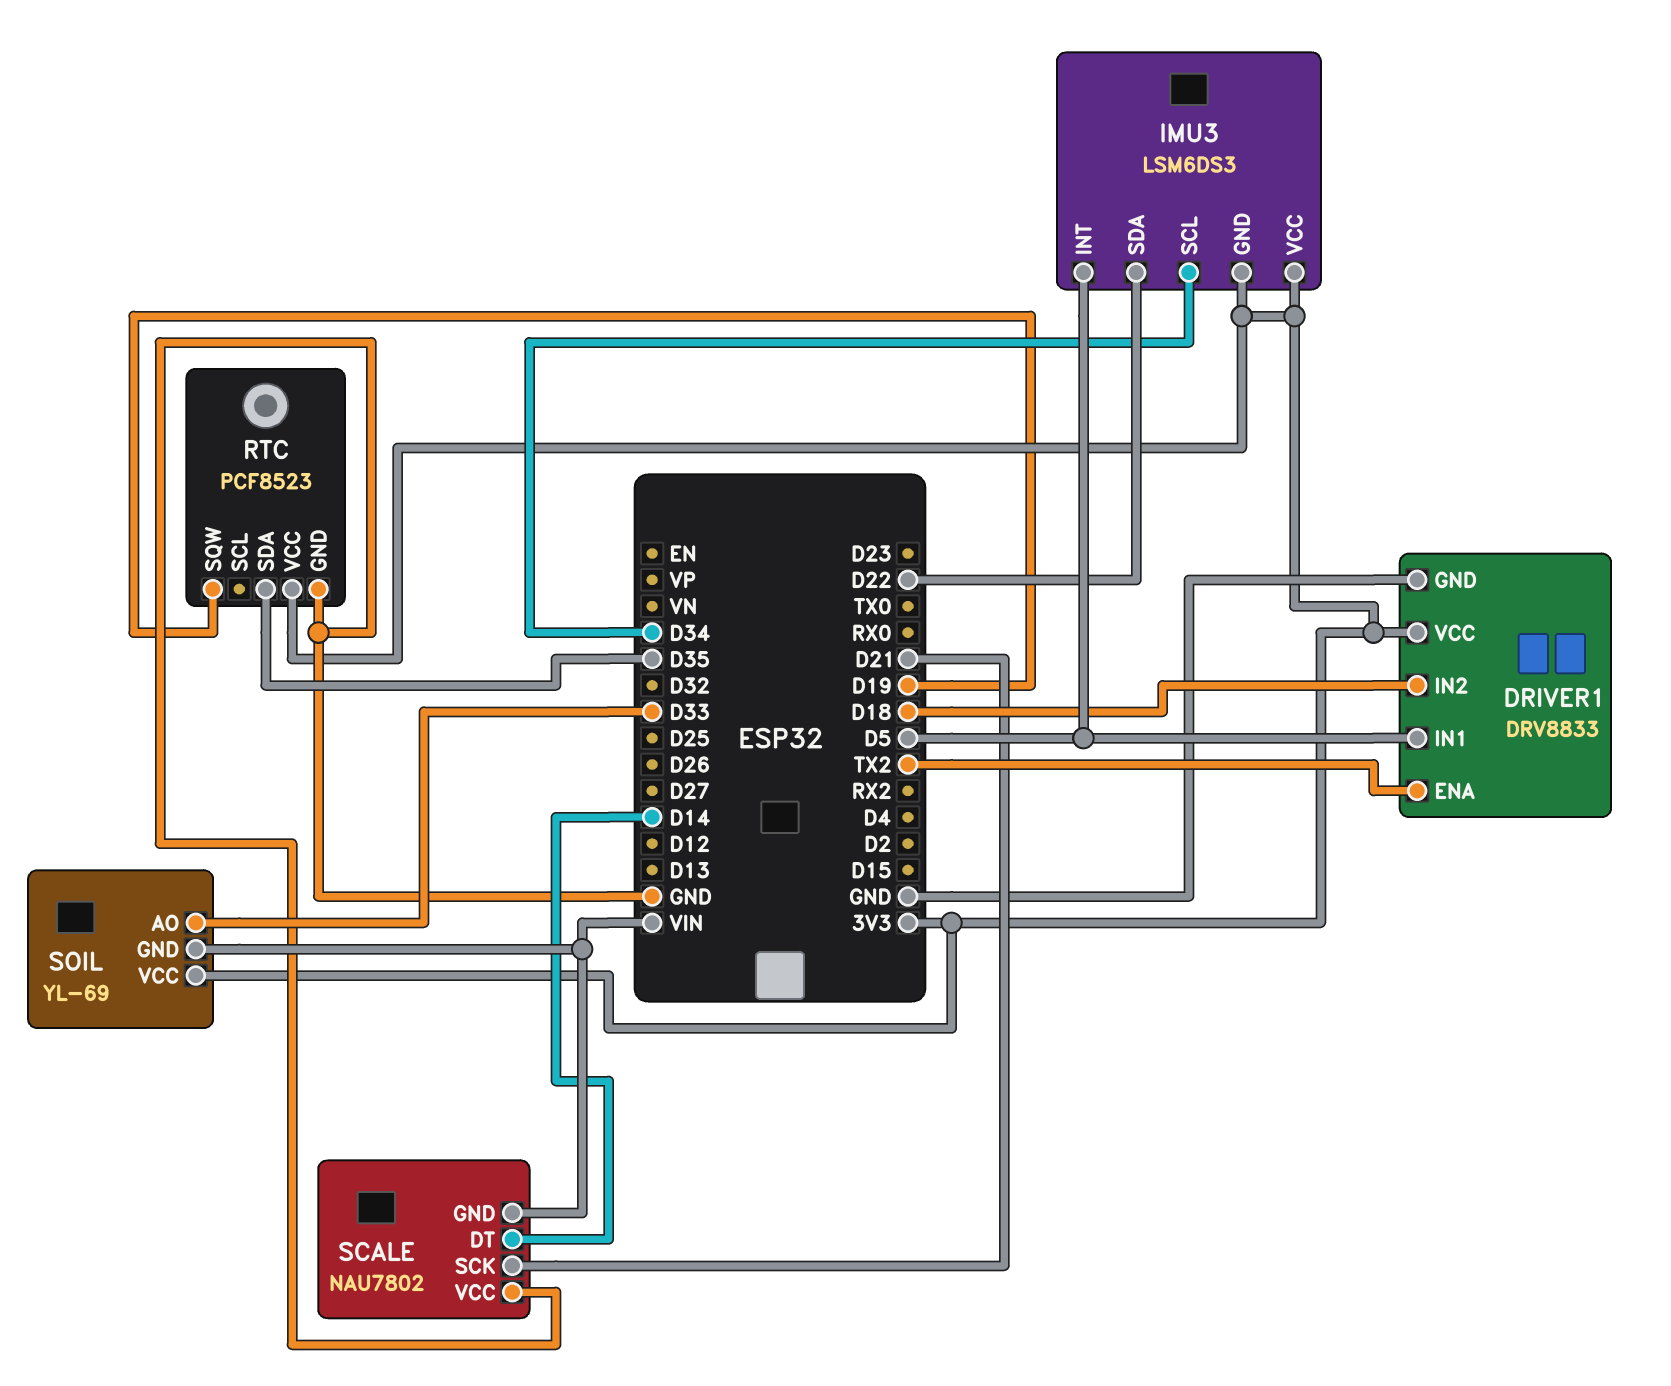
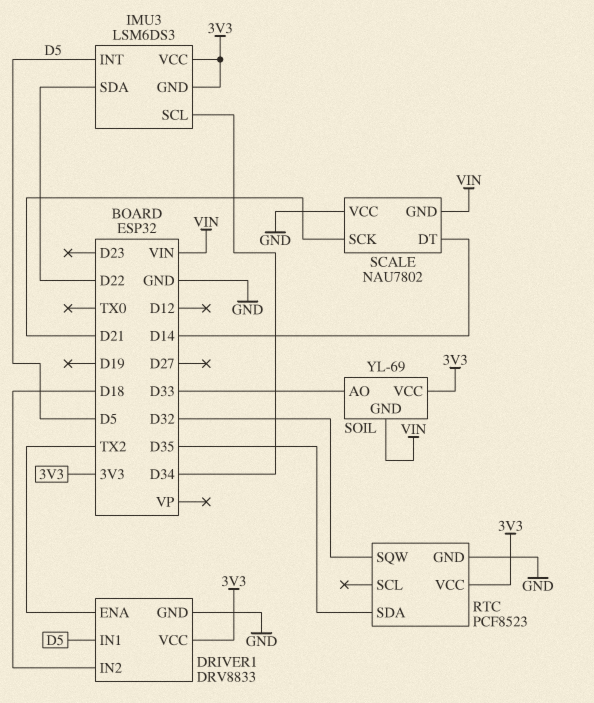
RTC pin SQW: D19 -> D32

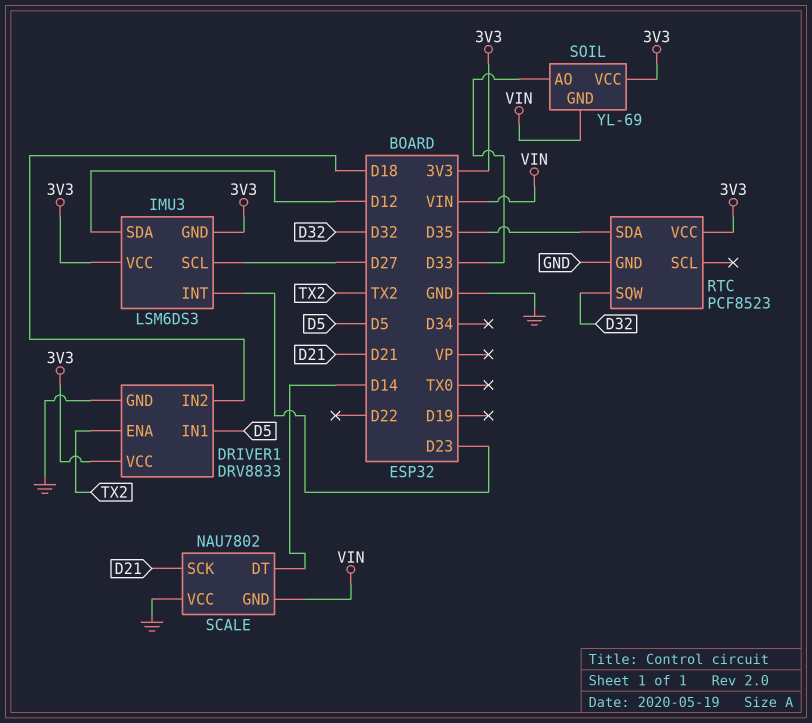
IMU3 pin INT: D5 -> D23
IMU3 pin SCL: D34 -> D27
IMU3 pin SDA: D22 -> D12

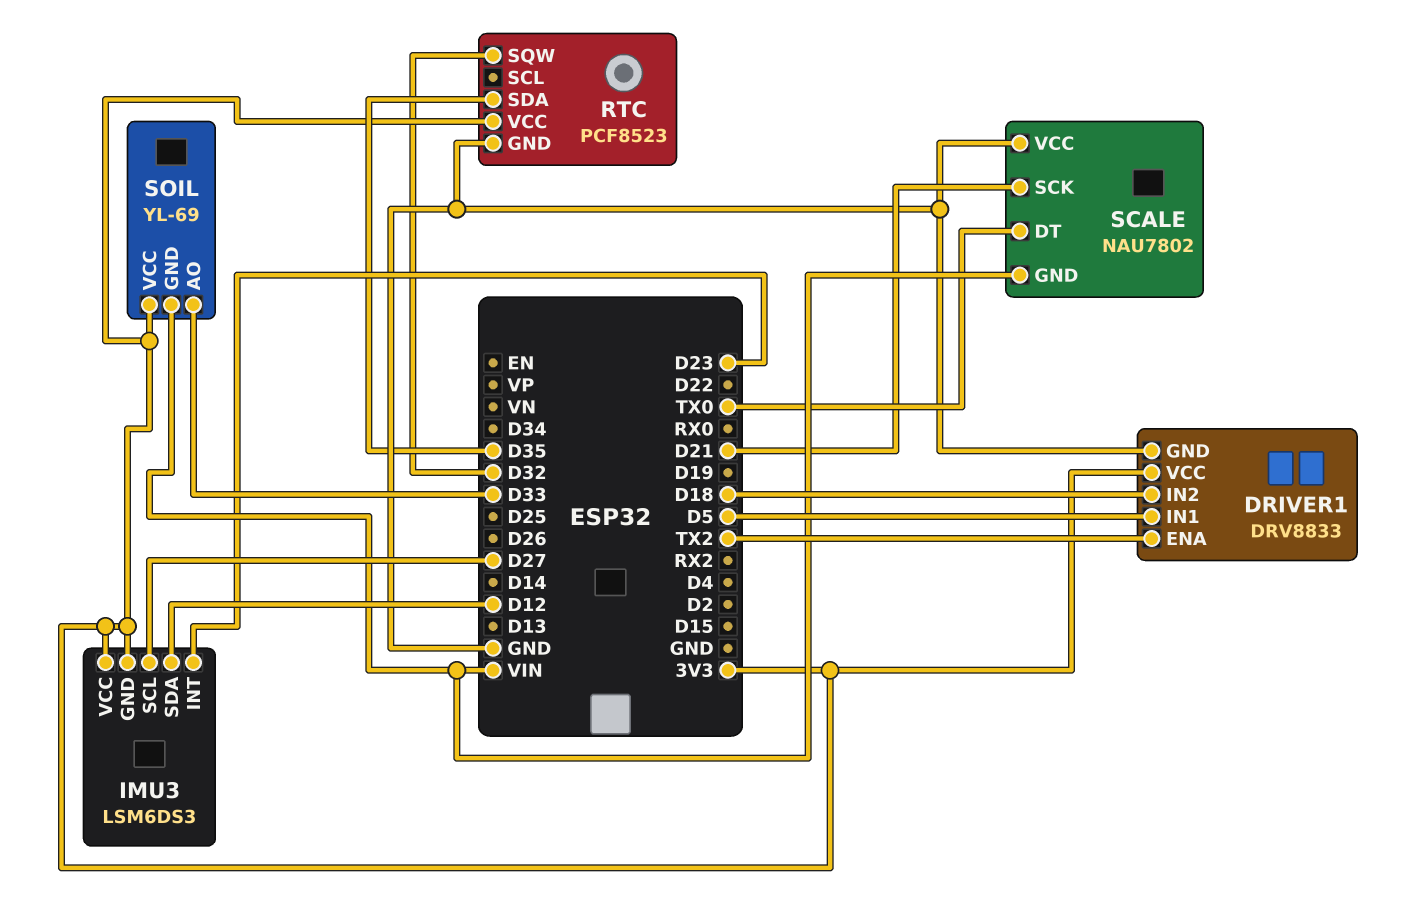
SCALE pin DT: D14 -> TX0

